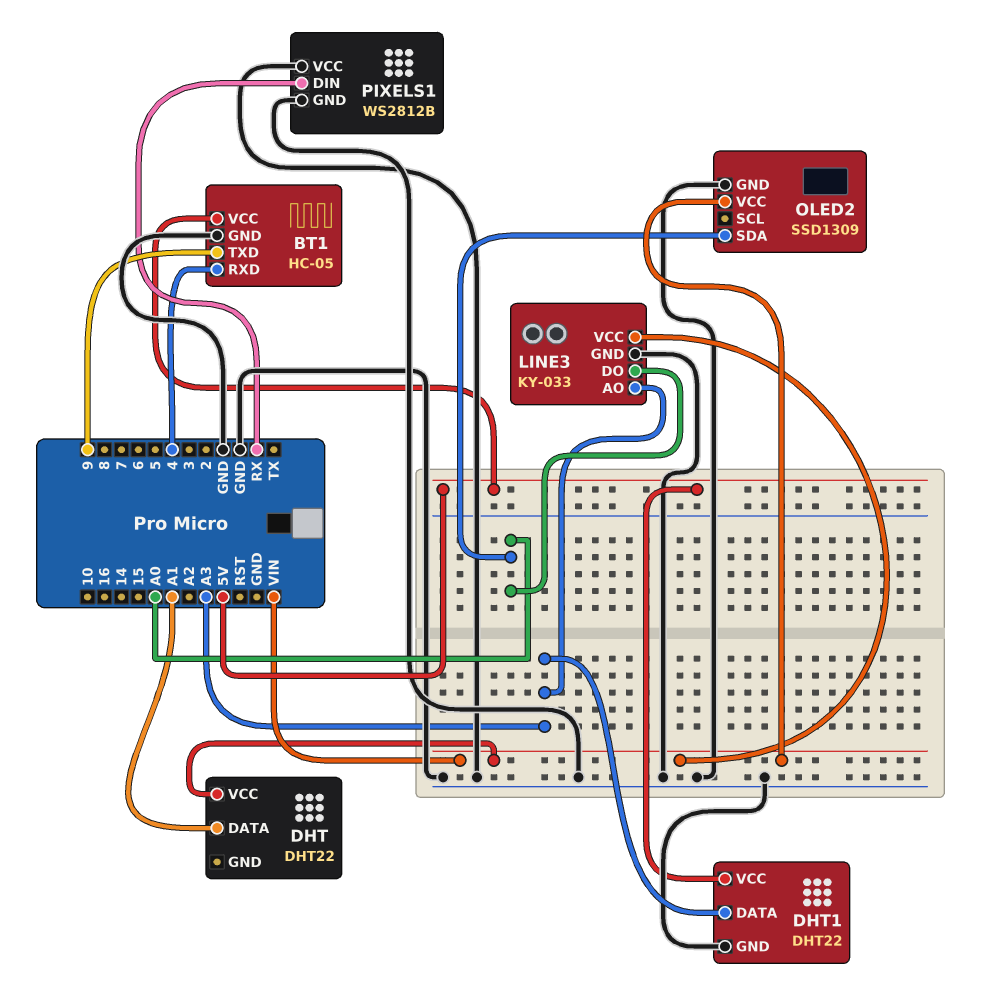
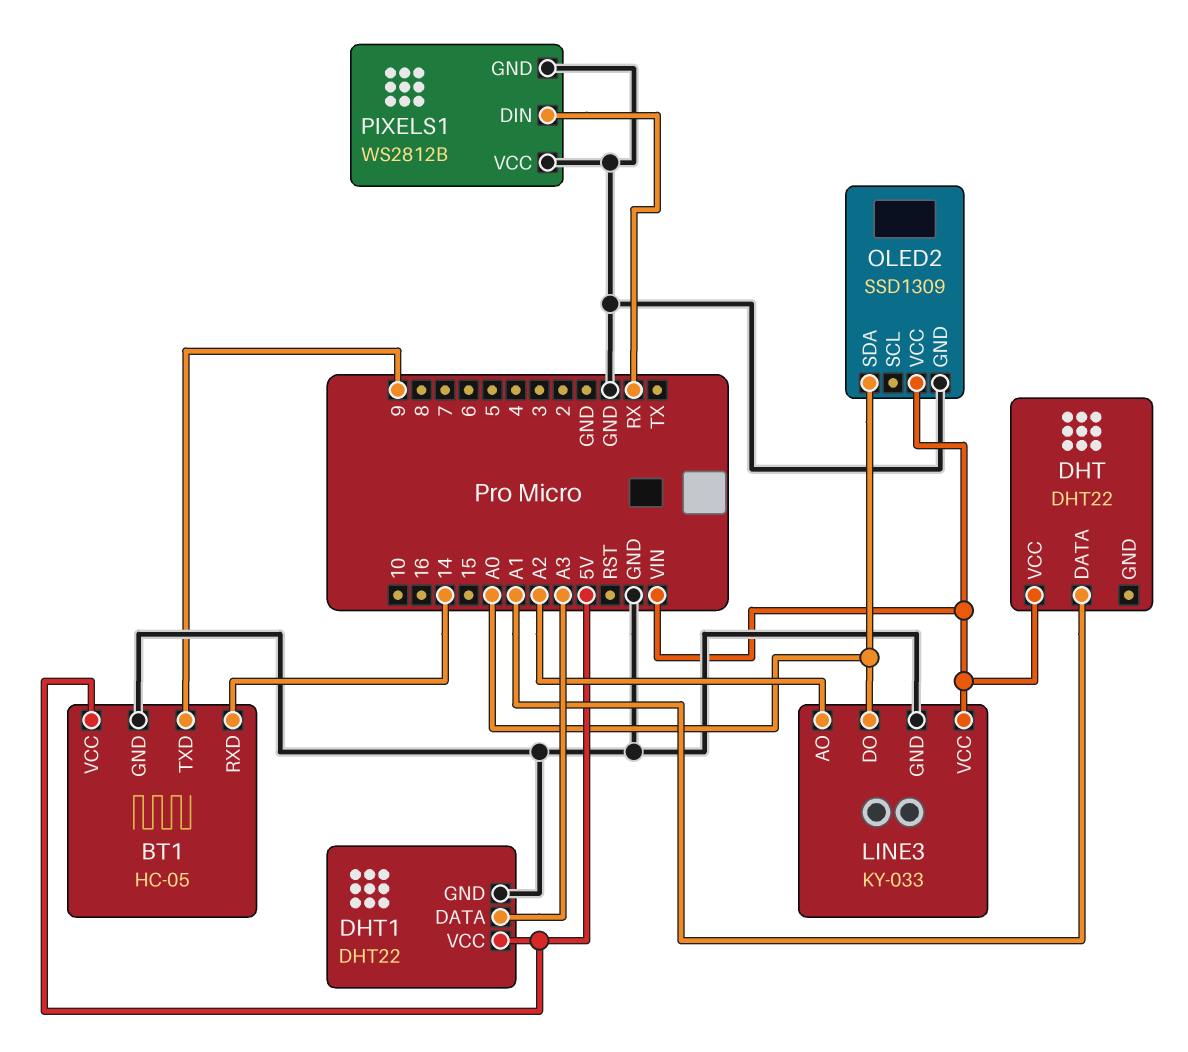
BT1 pin RXD: 4 -> 14
LINE3 pin AO: A3 -> A2

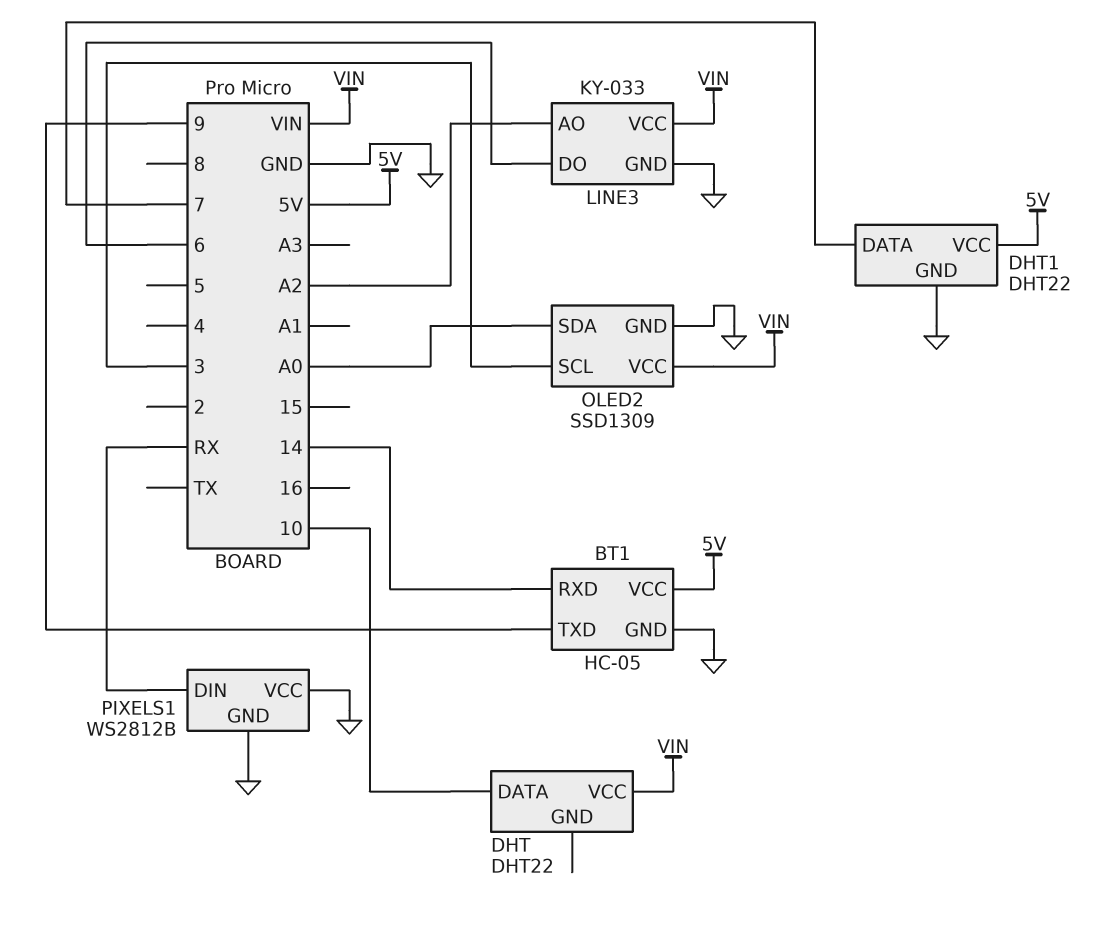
DHT pin DATA: A1 -> 10
DHT1 pin DATA: A3 -> 7
LINE3 pin DO: A0 -> 6
OLED2 pin SCL: none -> 3

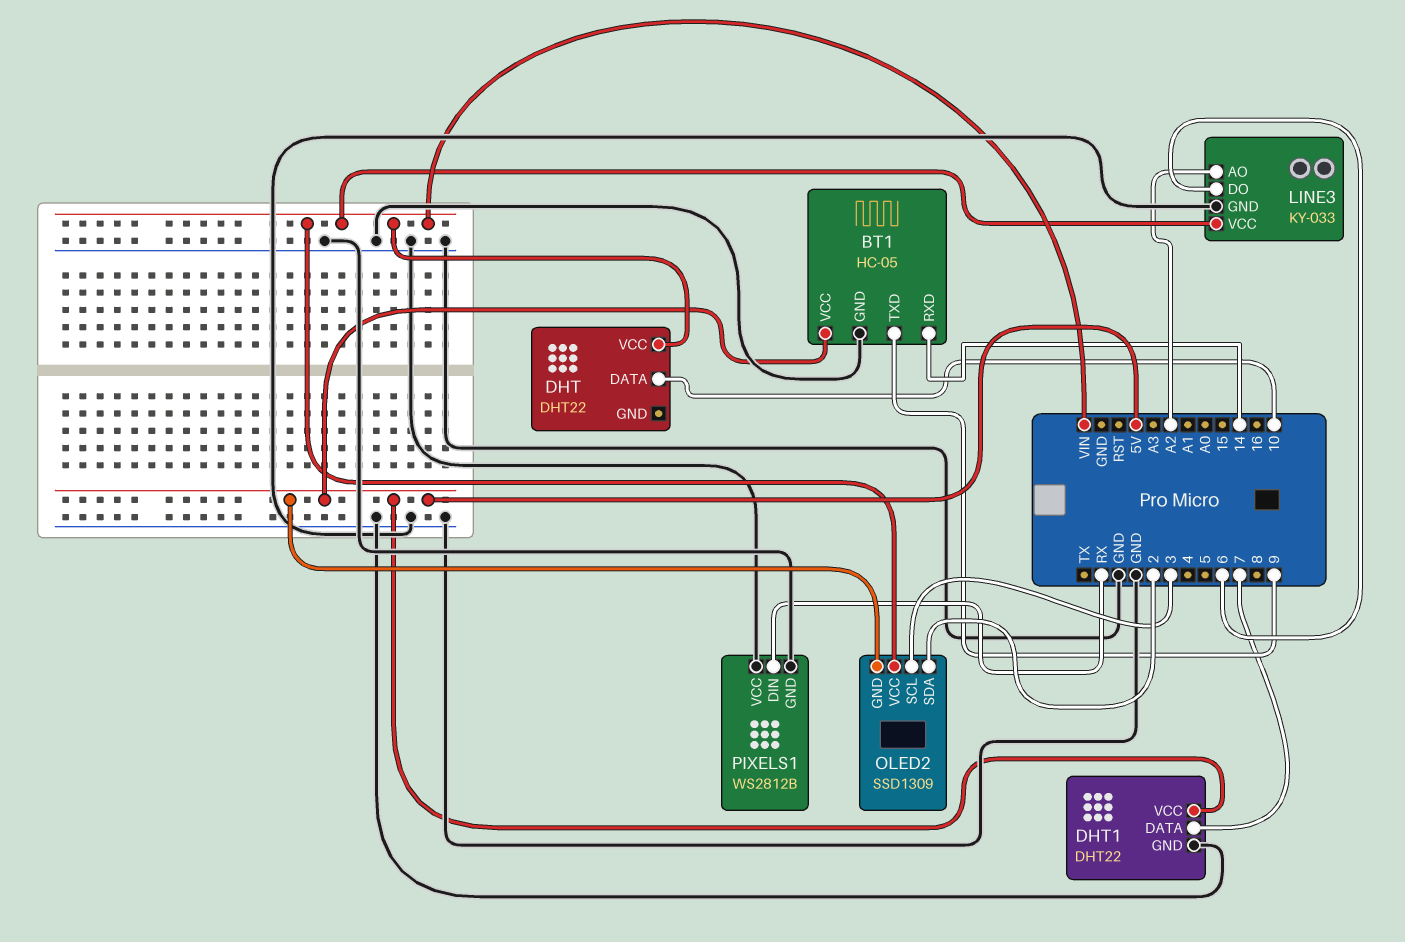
OLED2 pin GND: GND -> 5V
OLED2 pin SDA: A0 -> 2

